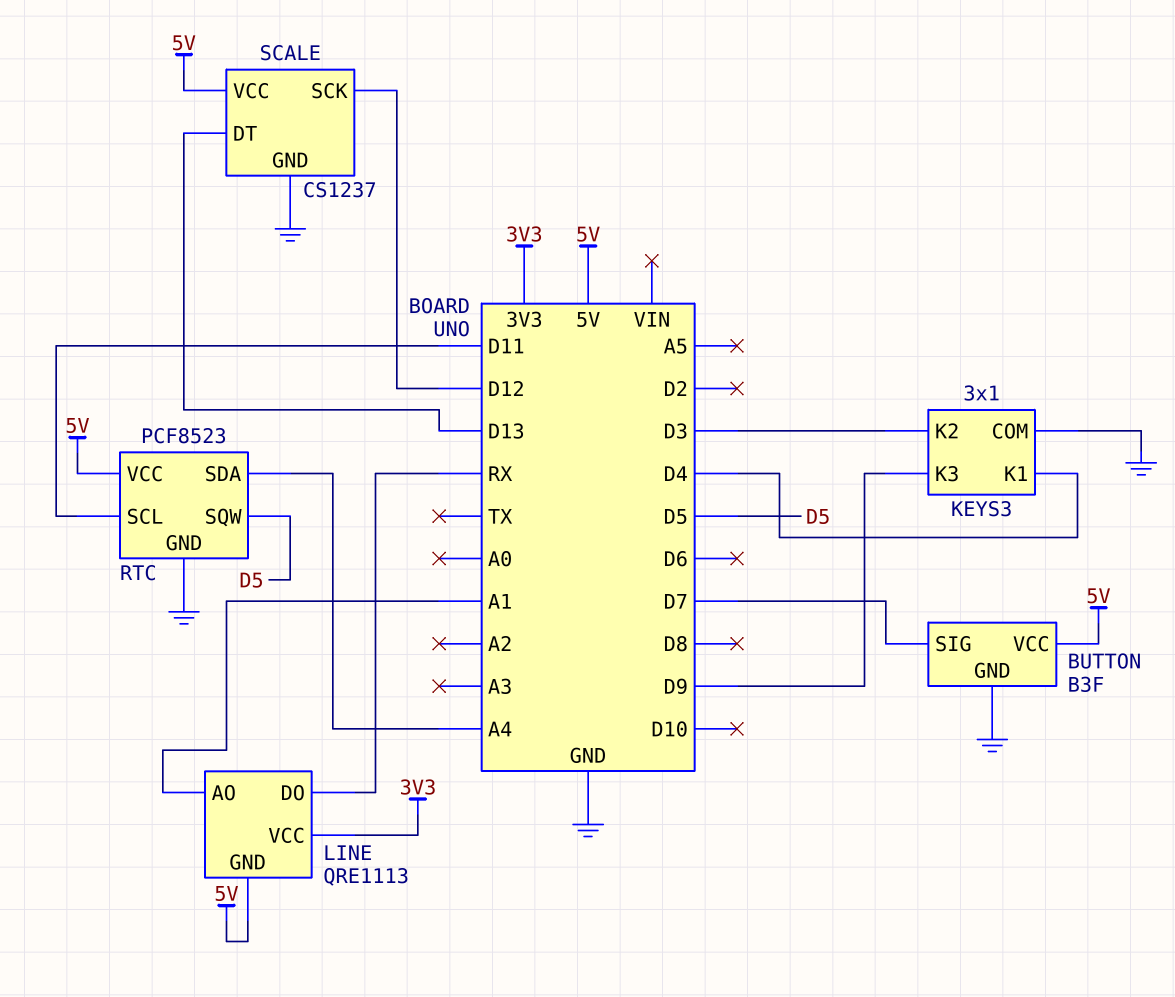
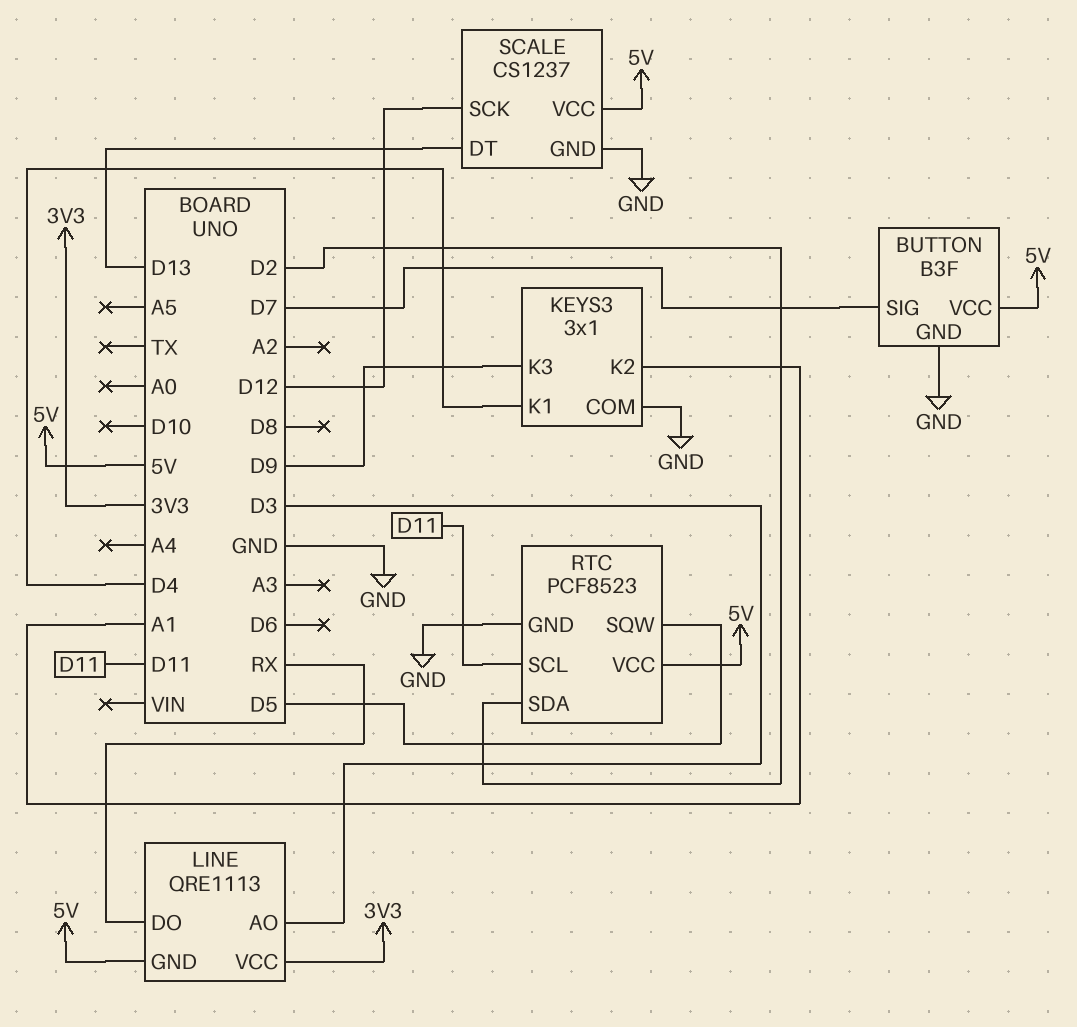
KEYS3 pin K2: D3 -> A1
LINE pin AO: A1 -> D3
RTC pin SDA: A4 -> D2

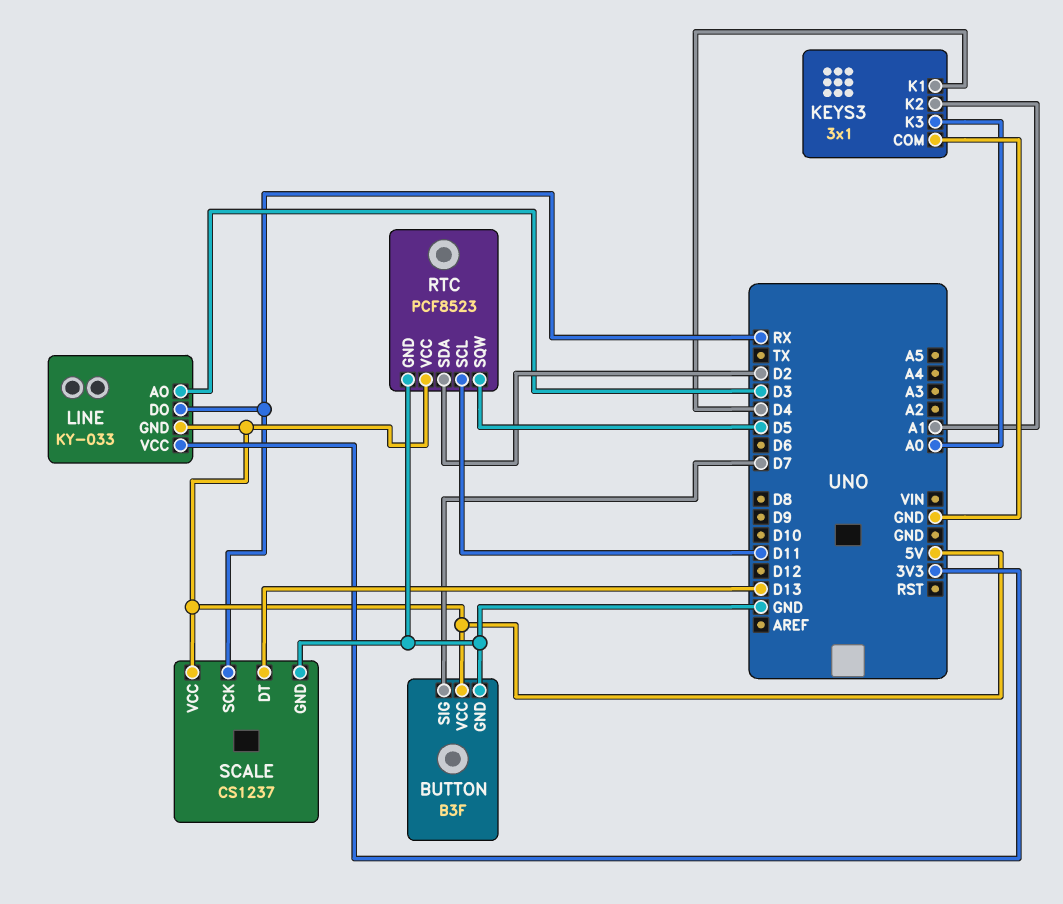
KEYS3 pin K3: D9 -> A0
LINE: QRE1113 -> KY-033
SCALE pin SCK: D12 -> RX

